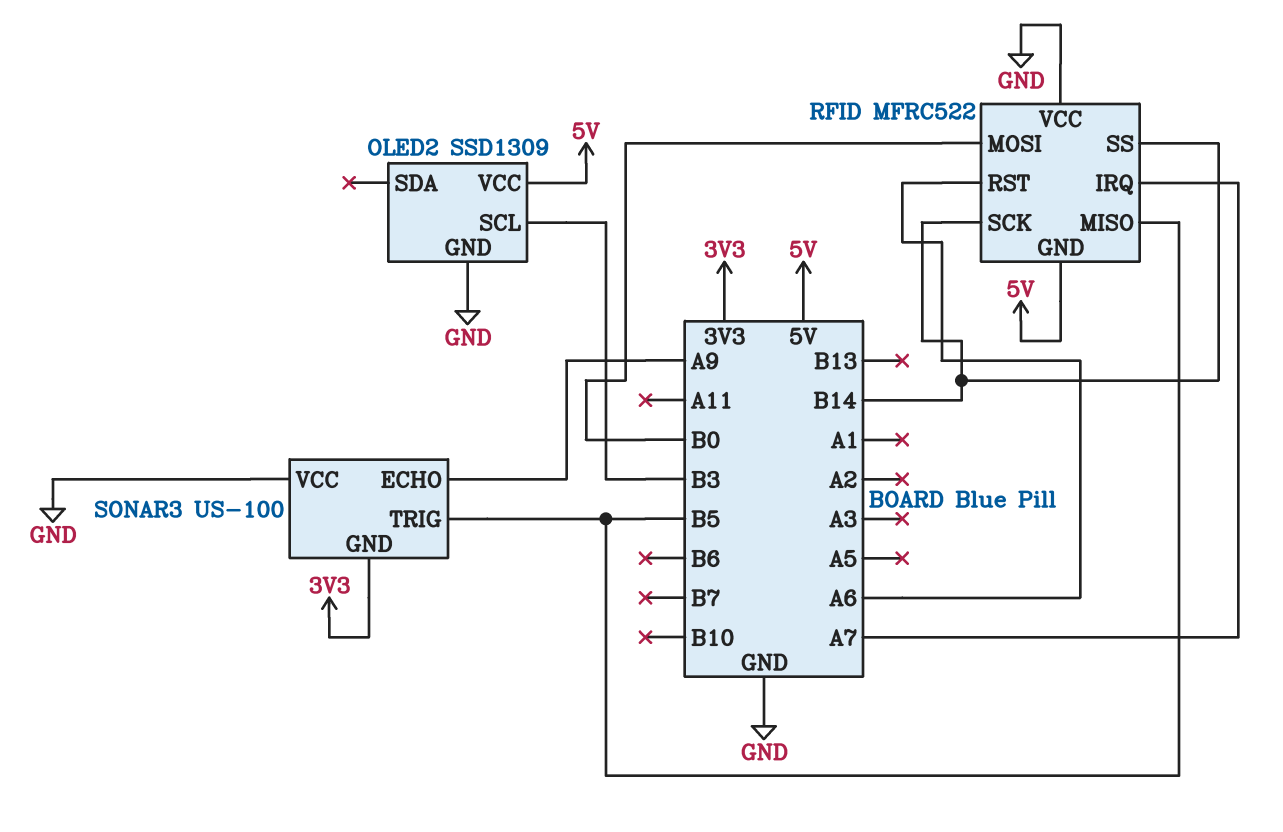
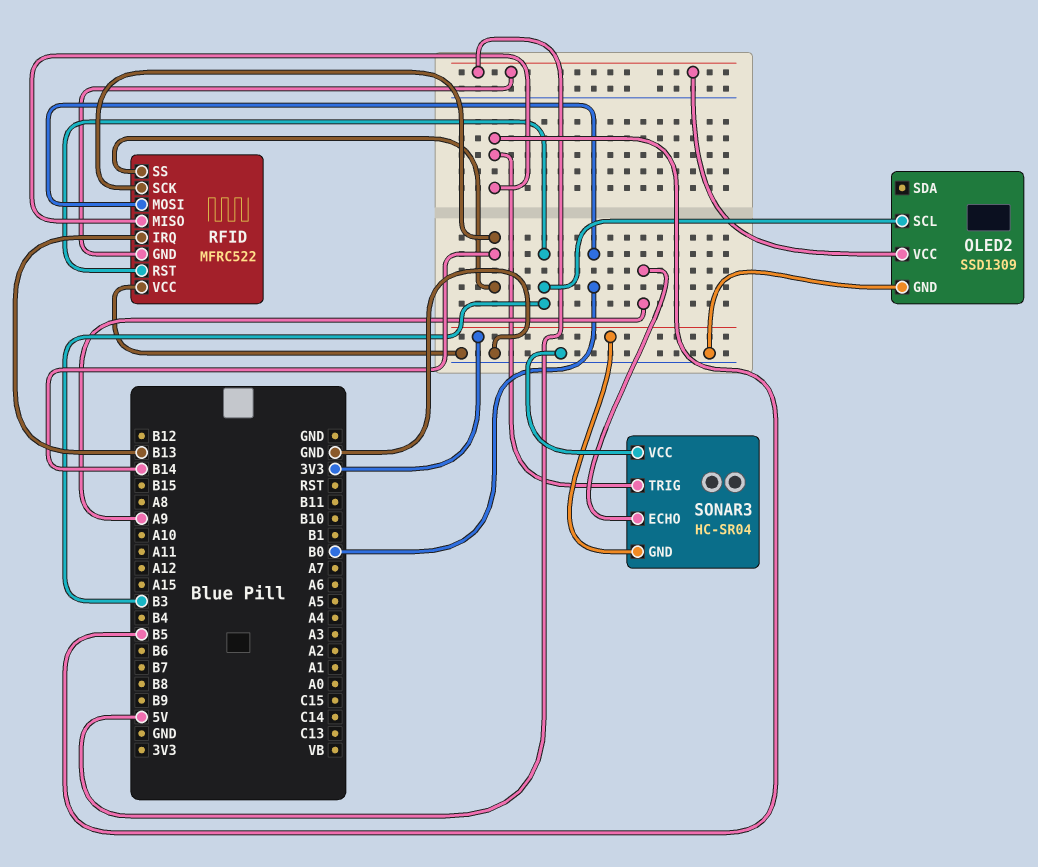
RFID pin IRQ: A7 -> B13
RFID pin RST: A6 -> B3
SONAR3: US-100 -> HC-SR04

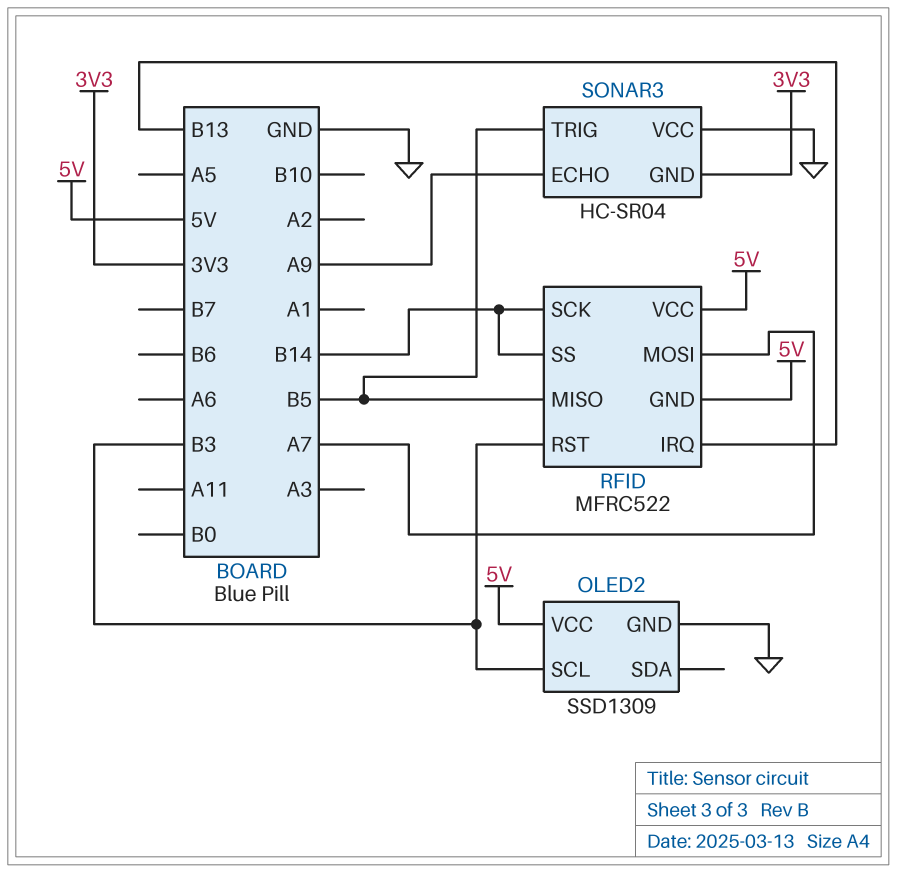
RFID pin MOSI: B0 -> A7
RFID pin VCC: GND -> 5V

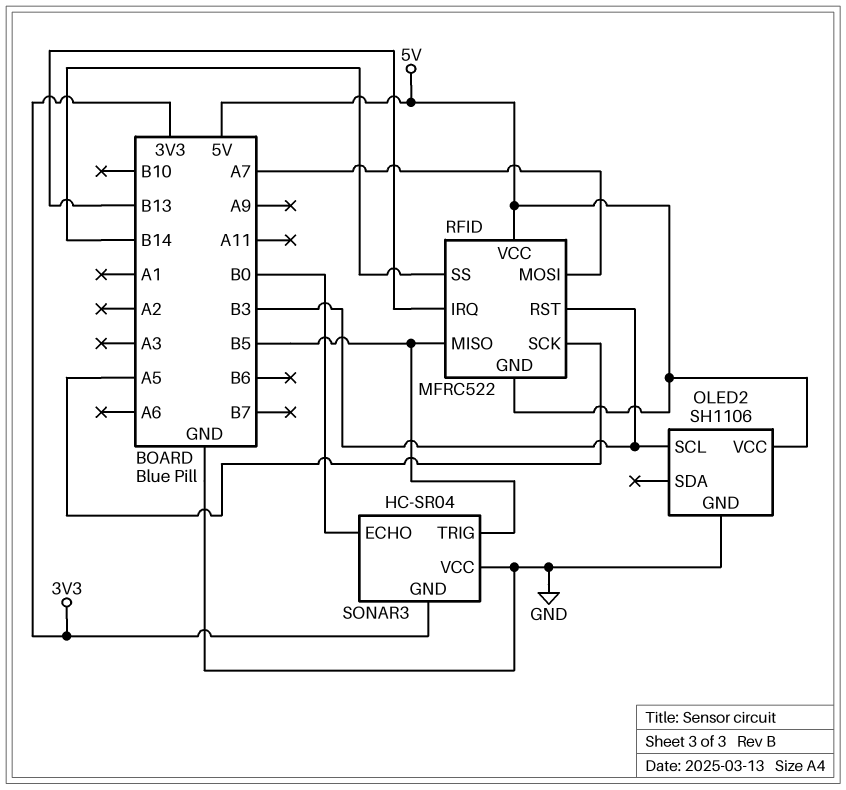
OLED2: SSD1309 -> SH1106
RFID pin SCK: B14 -> A5
SONAR3 pin ECHO: A9 -> B0

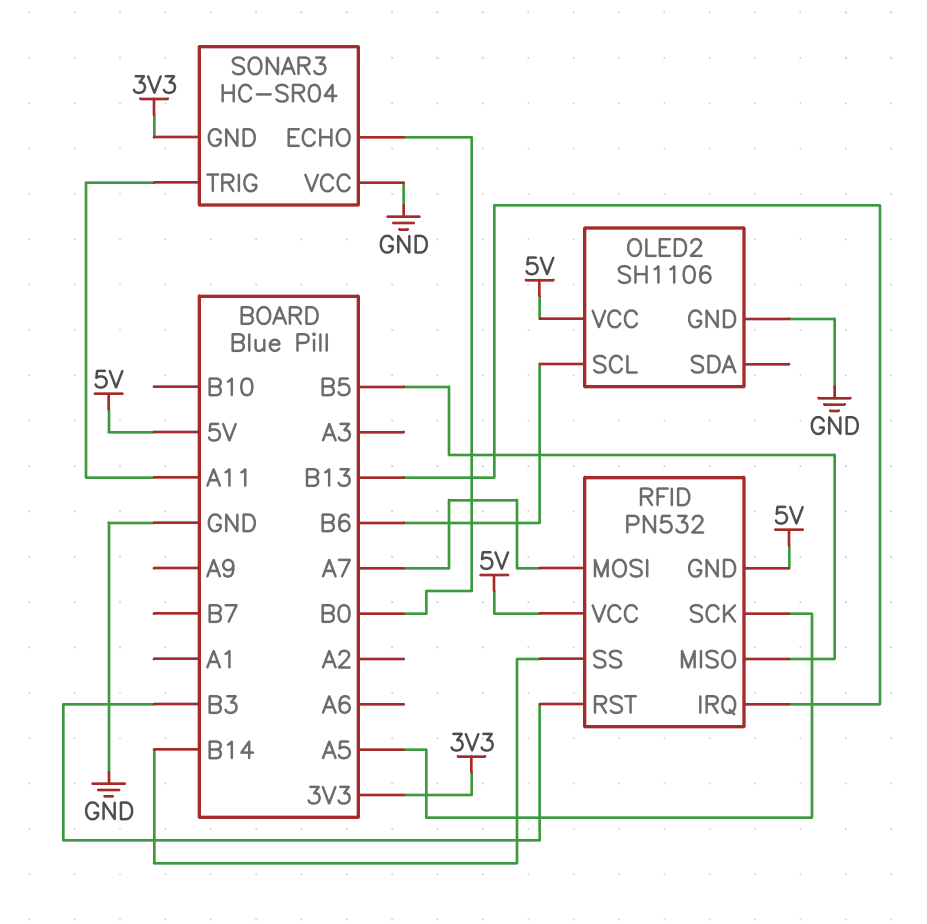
OLED2 pin SCL: B3 -> B6
RFID: MFRC522 -> PN532
SONAR3 pin TRIG: B5 -> A11

